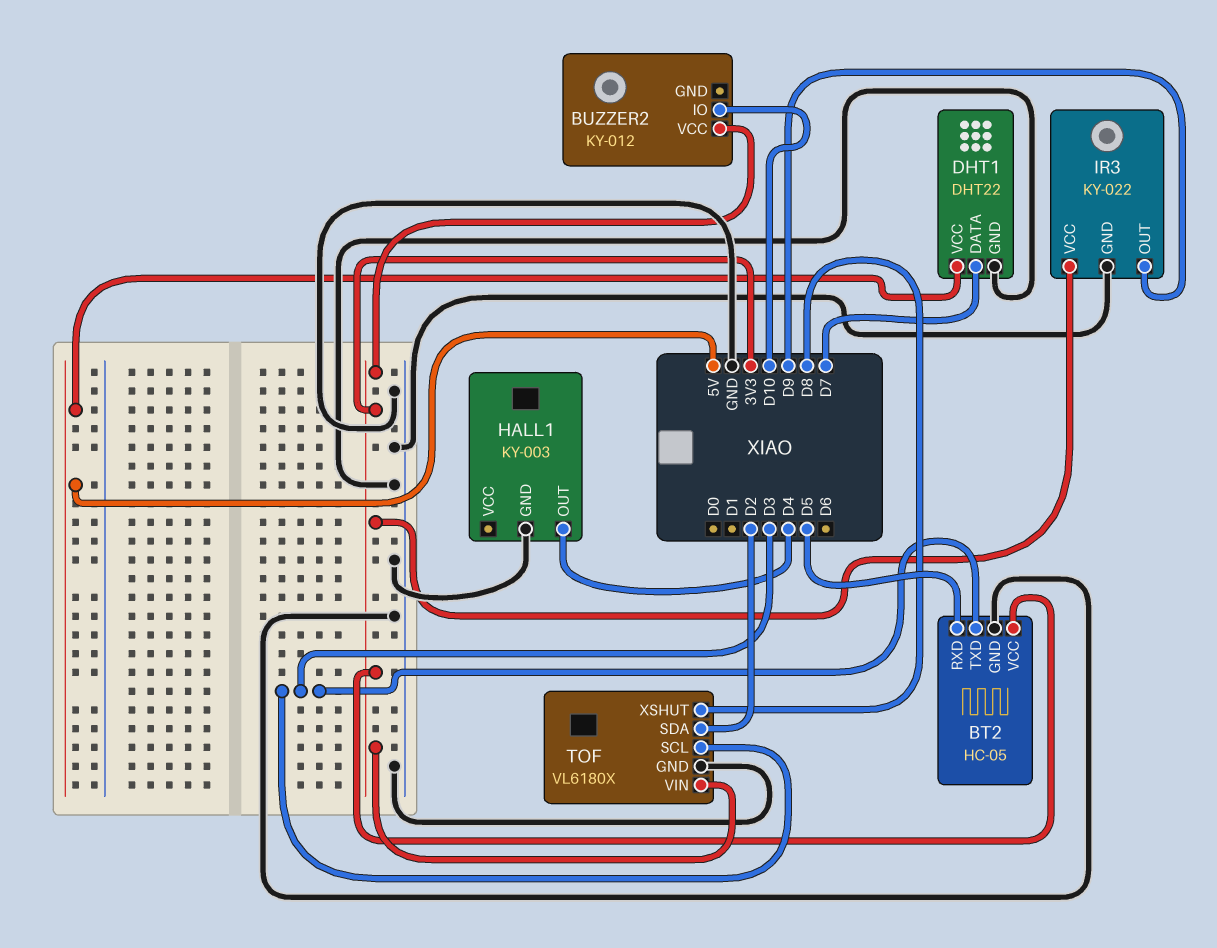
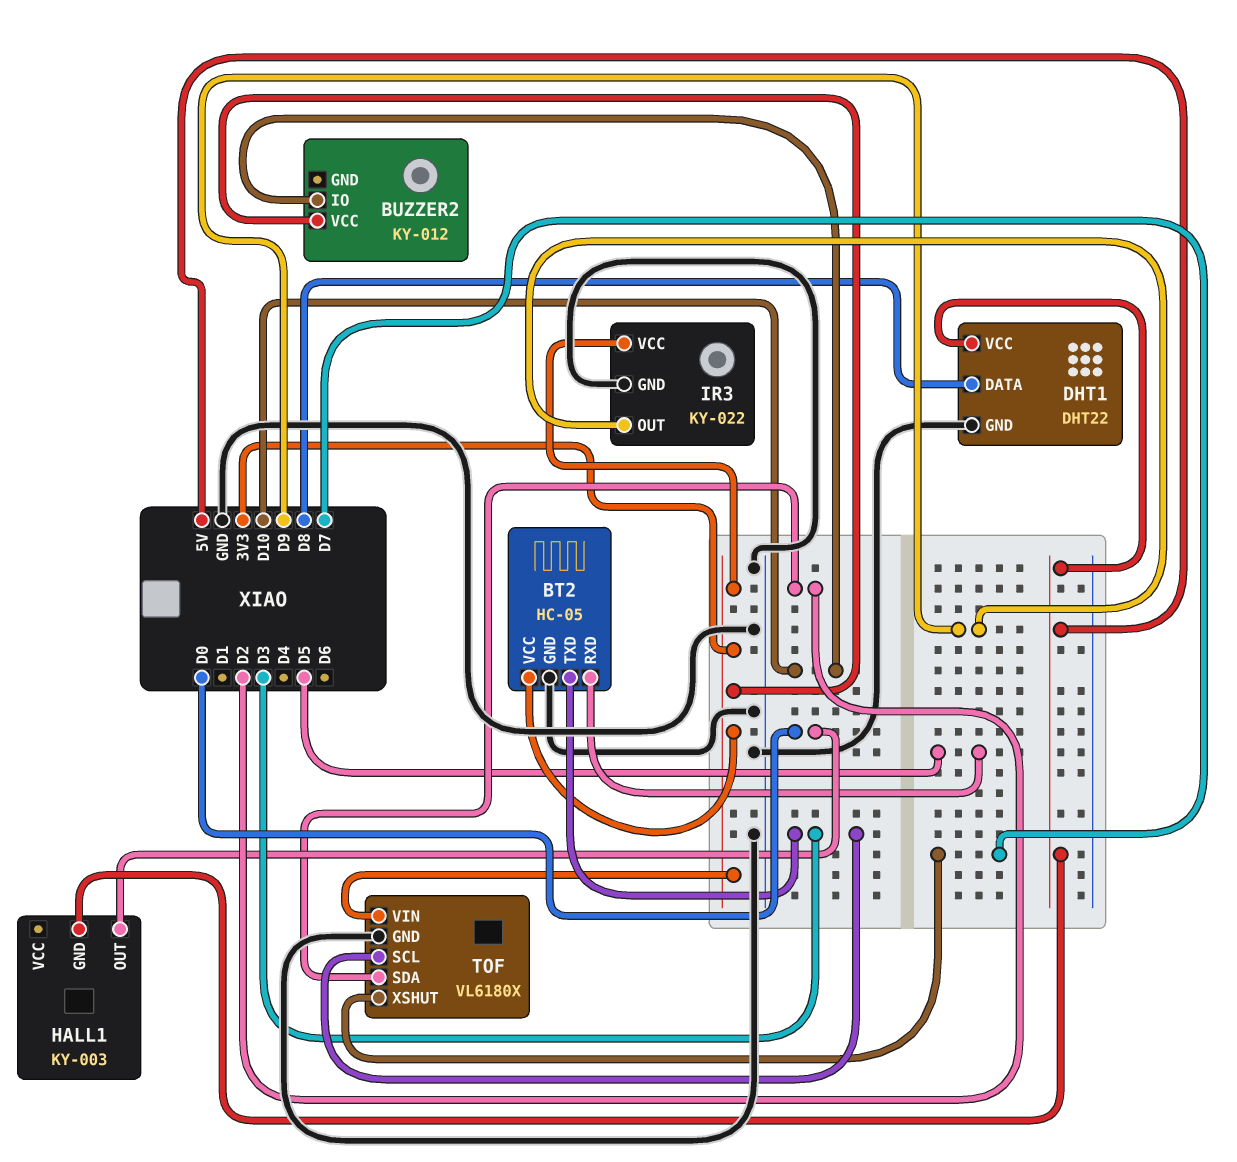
DHT1 pin DATA: D7 -> D8
HALL1 pin GND: GND -> 5V
HALL1 pin OUT: D4 -> D0
TOF pin XSHUT: D8 -> D7

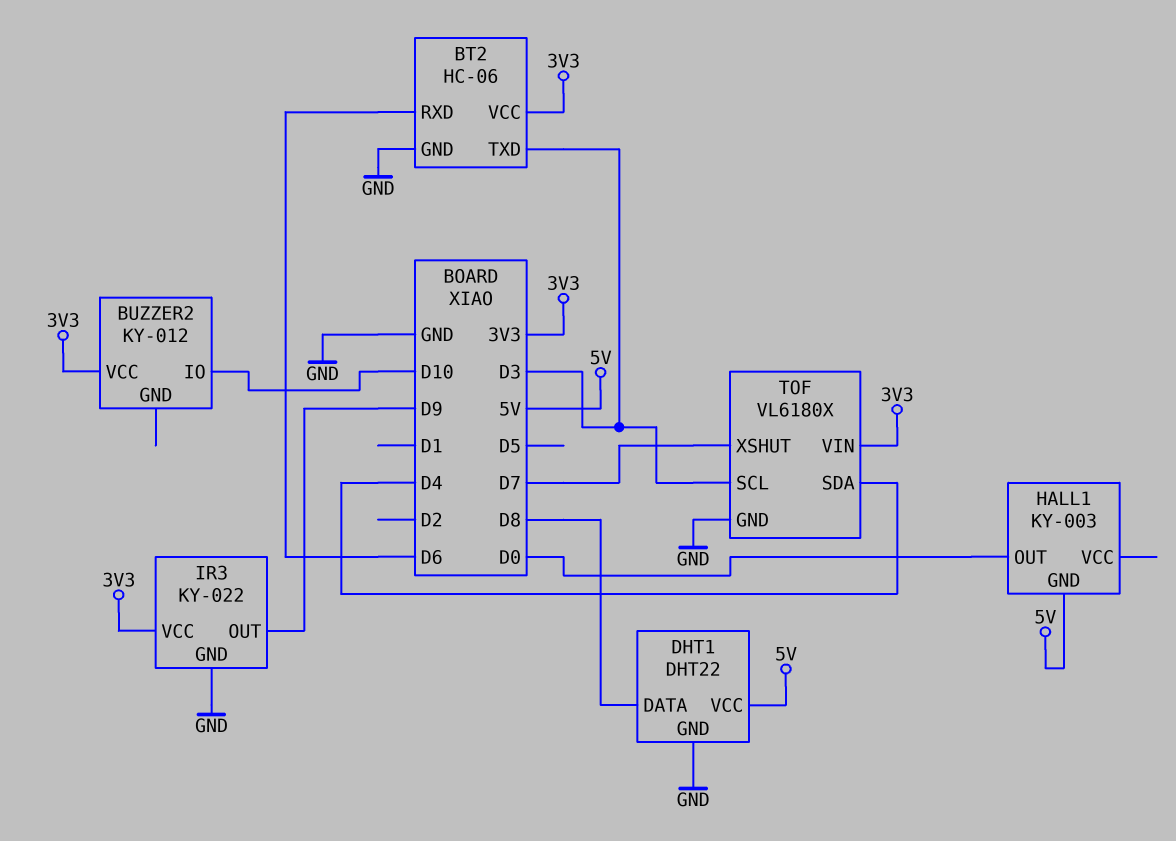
BT2: HC-05 -> HC-06
BT2 pin RXD: D5 -> D6
TOF pin SDA: D2 -> D4

